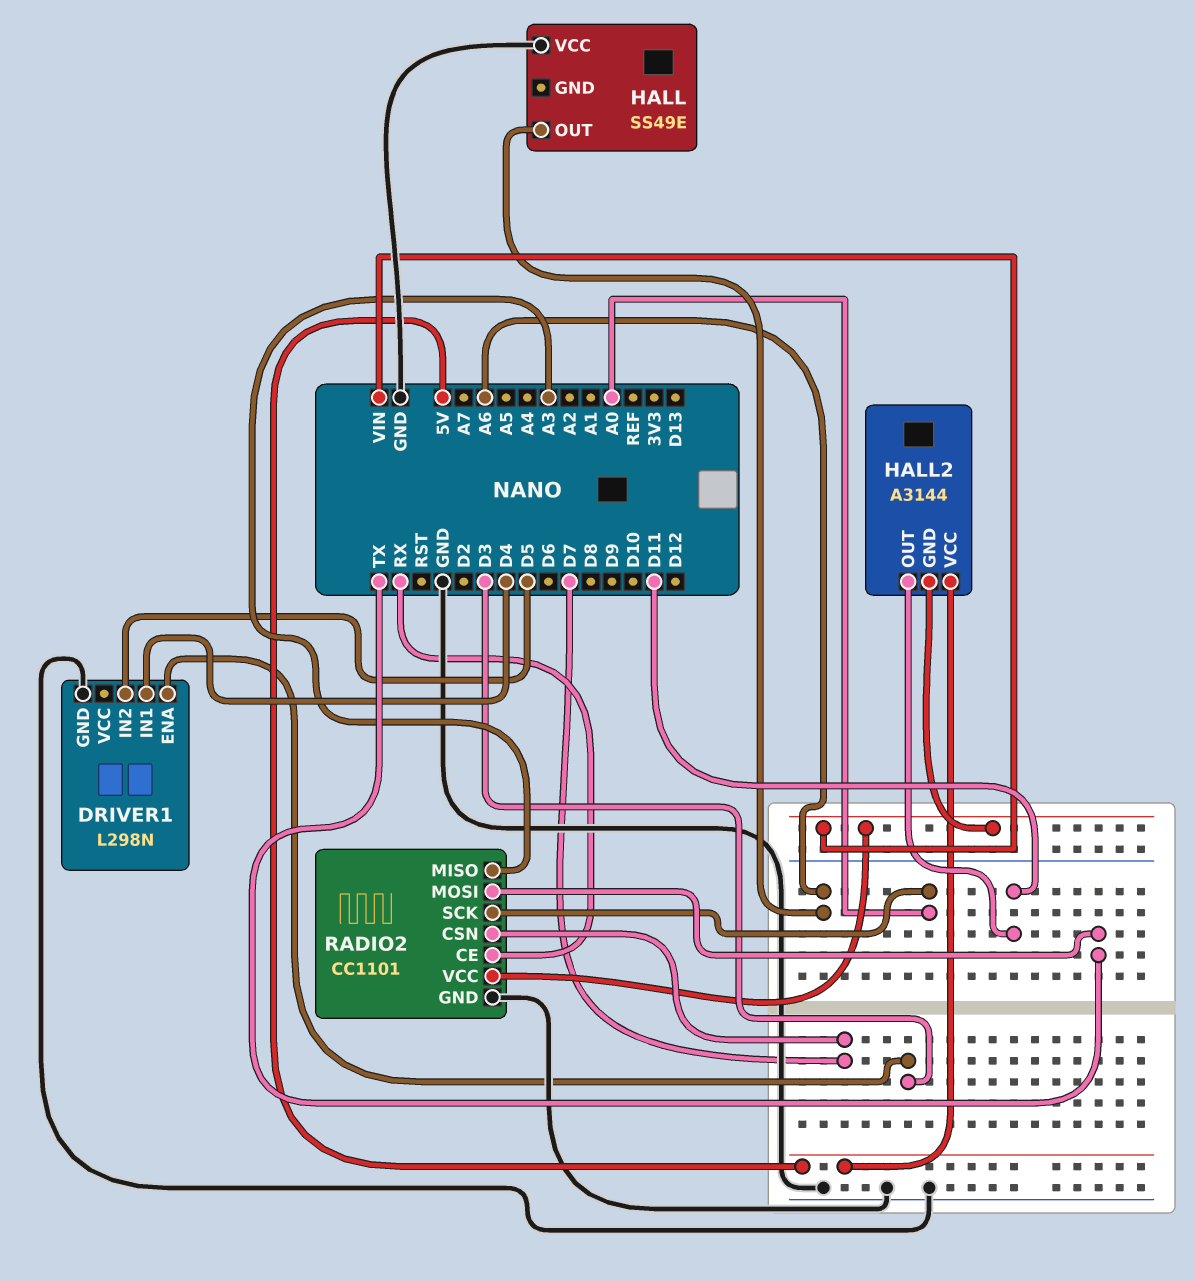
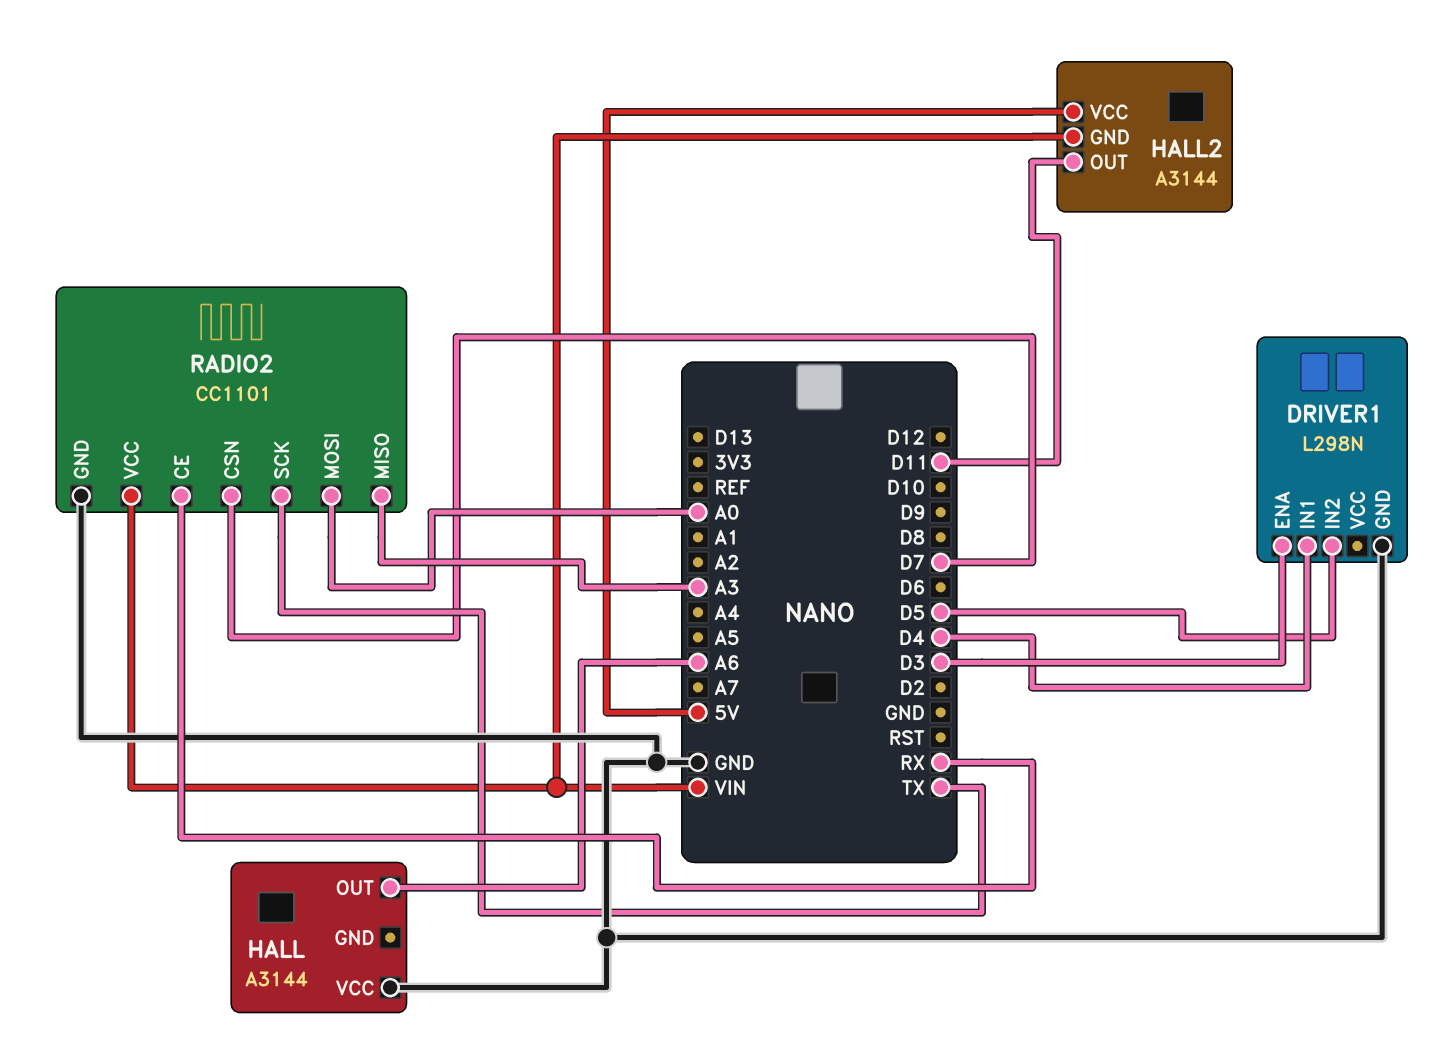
HALL: SS49E -> A3144
RADIO2 pin MOSI: TX -> A0
RADIO2 pin SCK: A0 -> TX

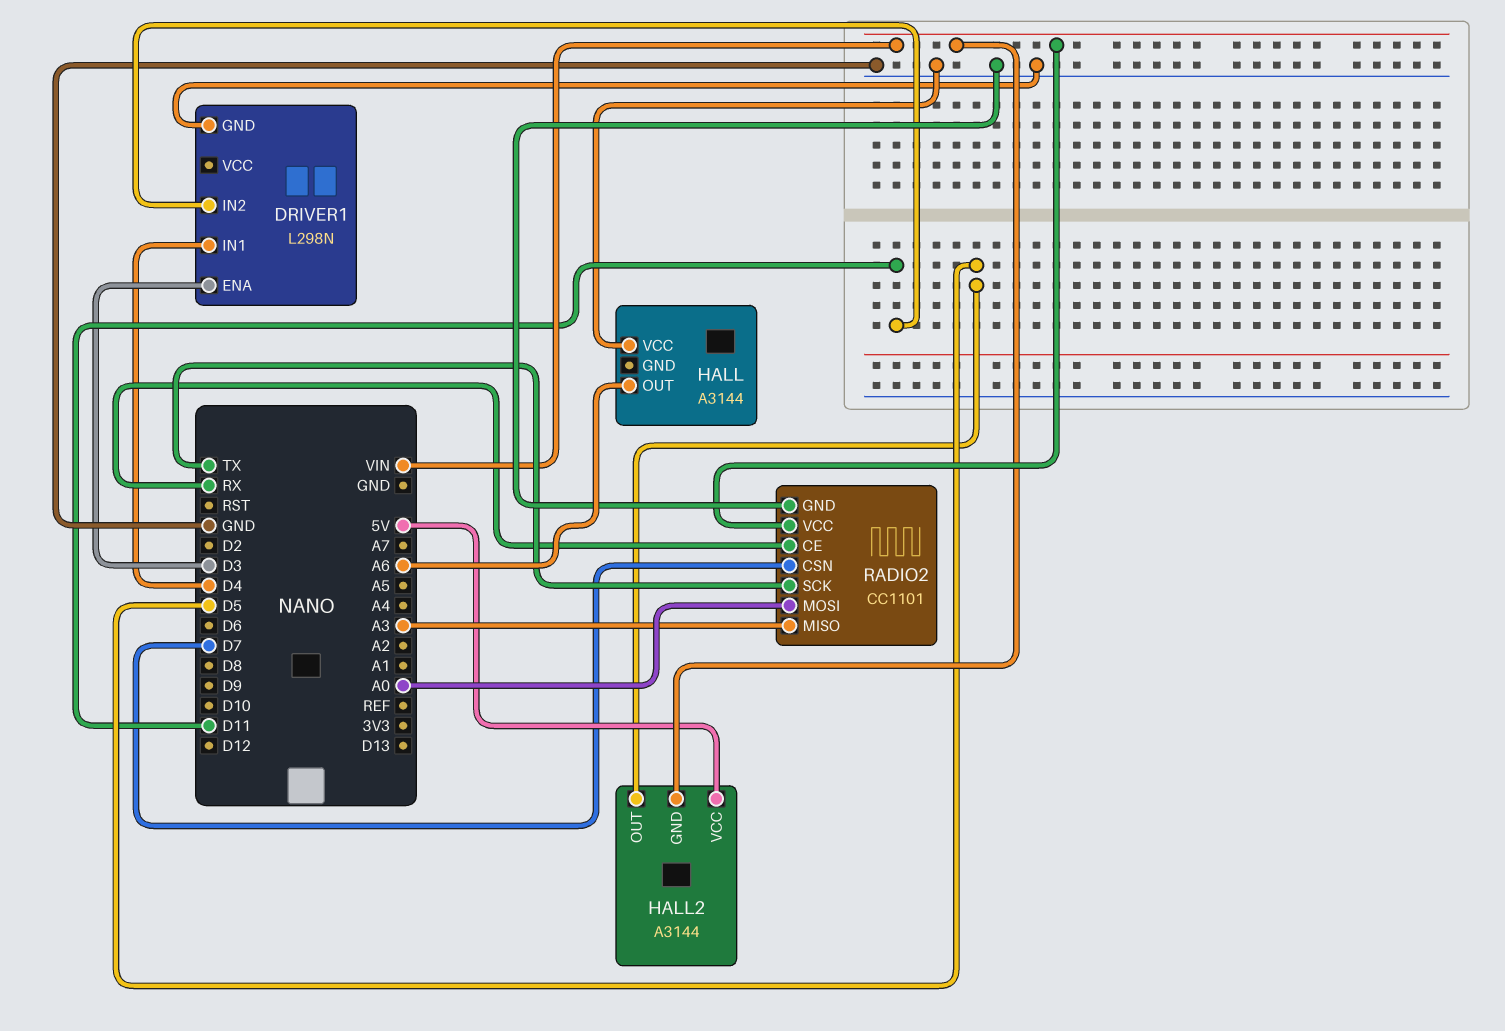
DRIVER1 pin IN2: D5 -> D11
HALL2 pin OUT: D11 -> D5

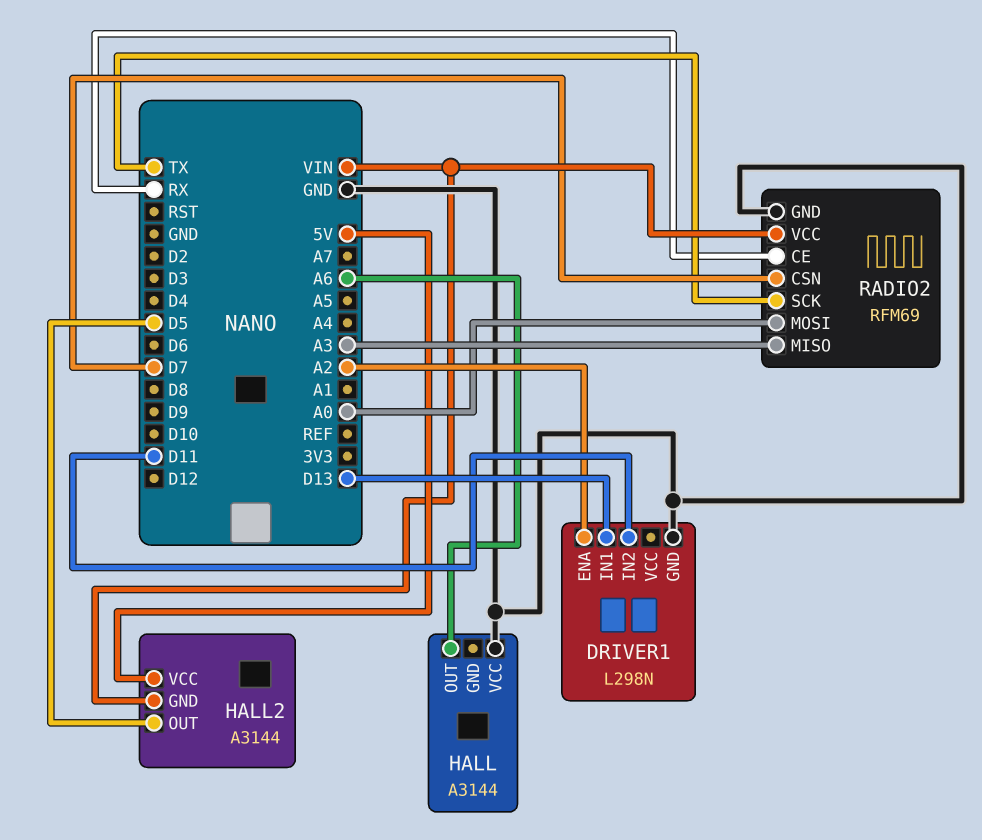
DRIVER1 pin ENA: D3 -> A2
DRIVER1 pin IN1: D4 -> D13
RADIO2: CC1101 -> RFM69

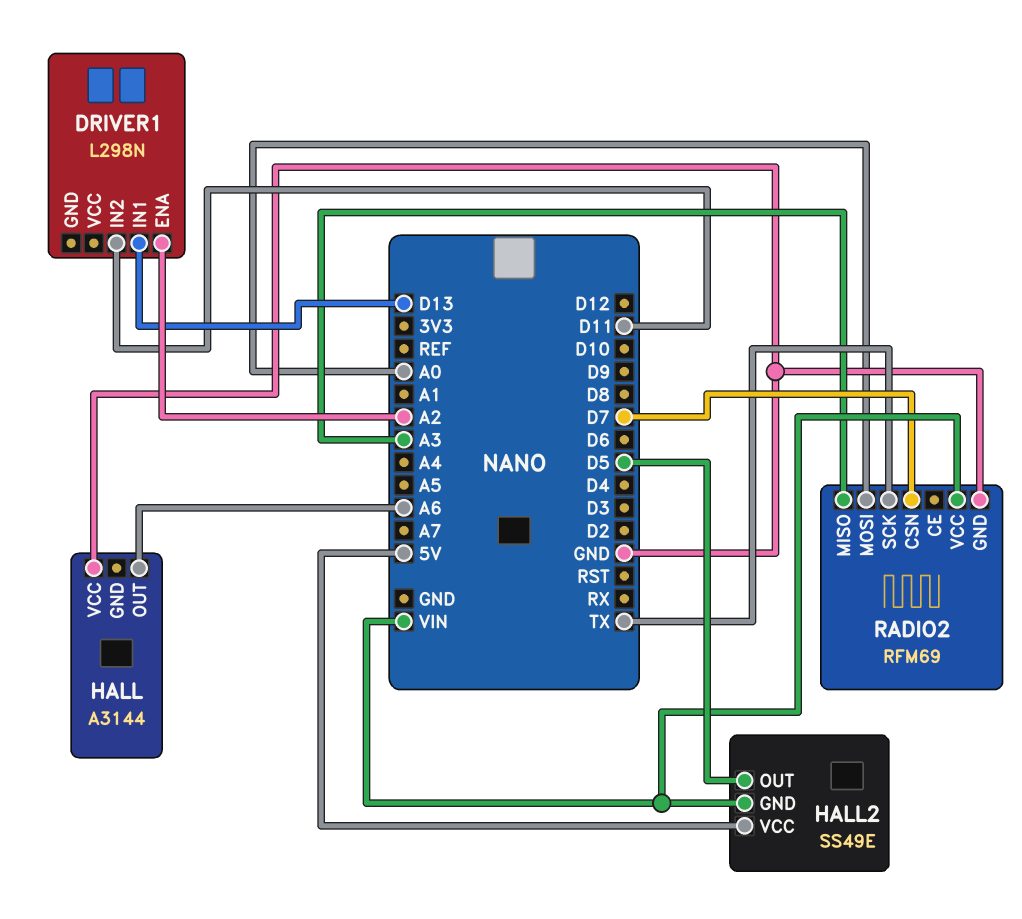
DRIVER1 pin GND: GND -> none
HALL2: A3144 -> SS49E
RADIO2 pin CE: RX -> none

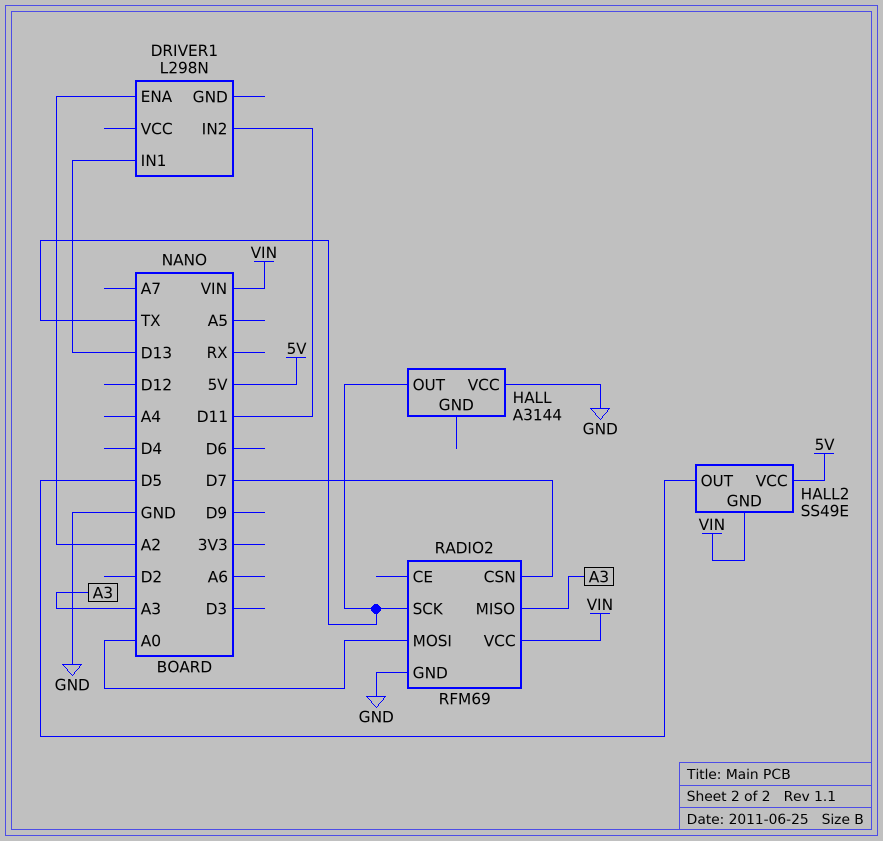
HALL pin OUT: A6 -> TX

